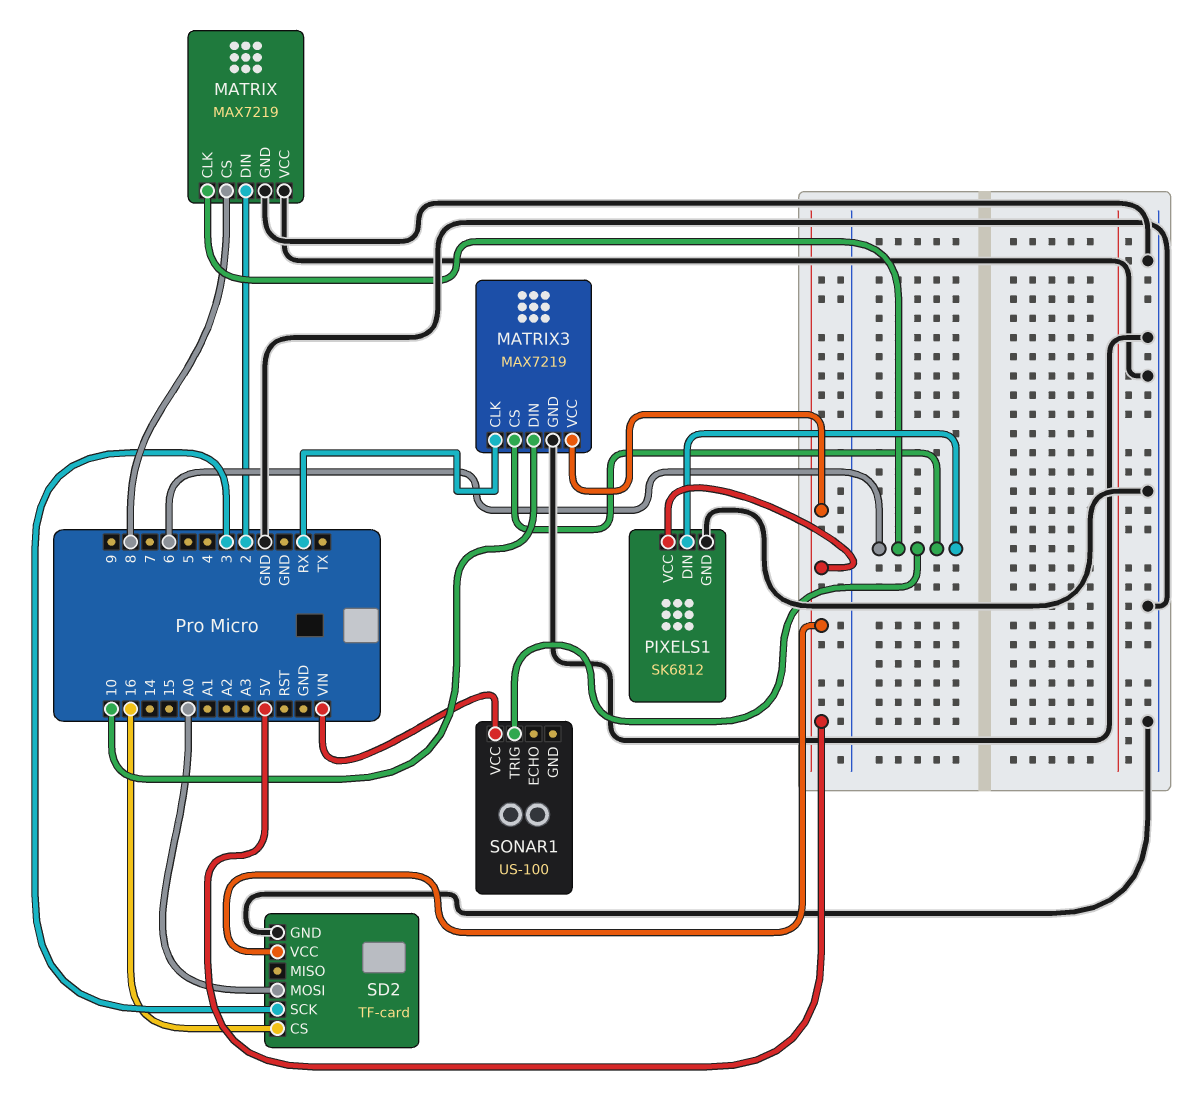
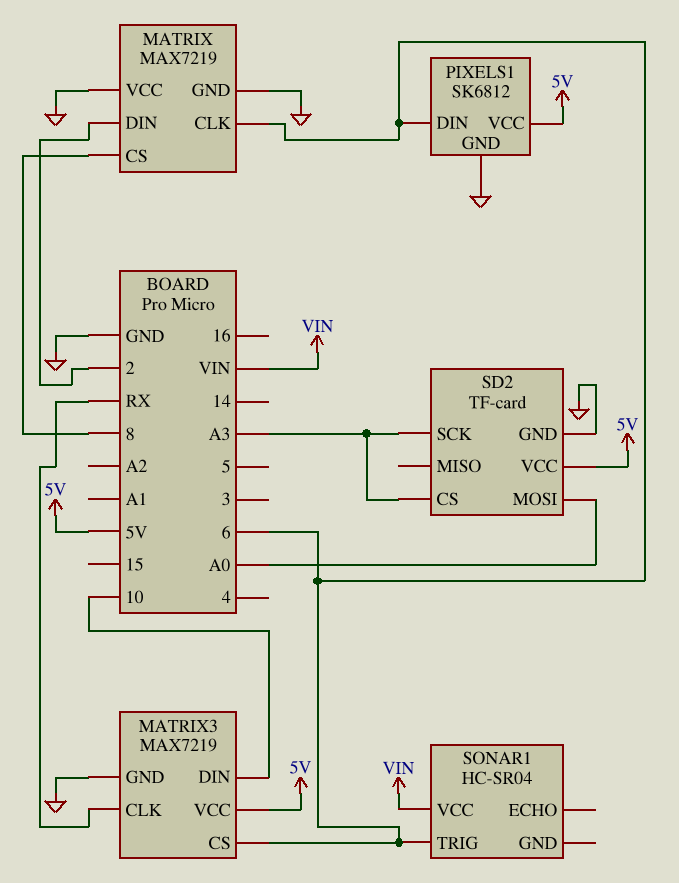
SD2 pin CS: 16 -> A3
SD2 pin SCK: 3 -> A3
SONAR1: US-100 -> HC-SR04

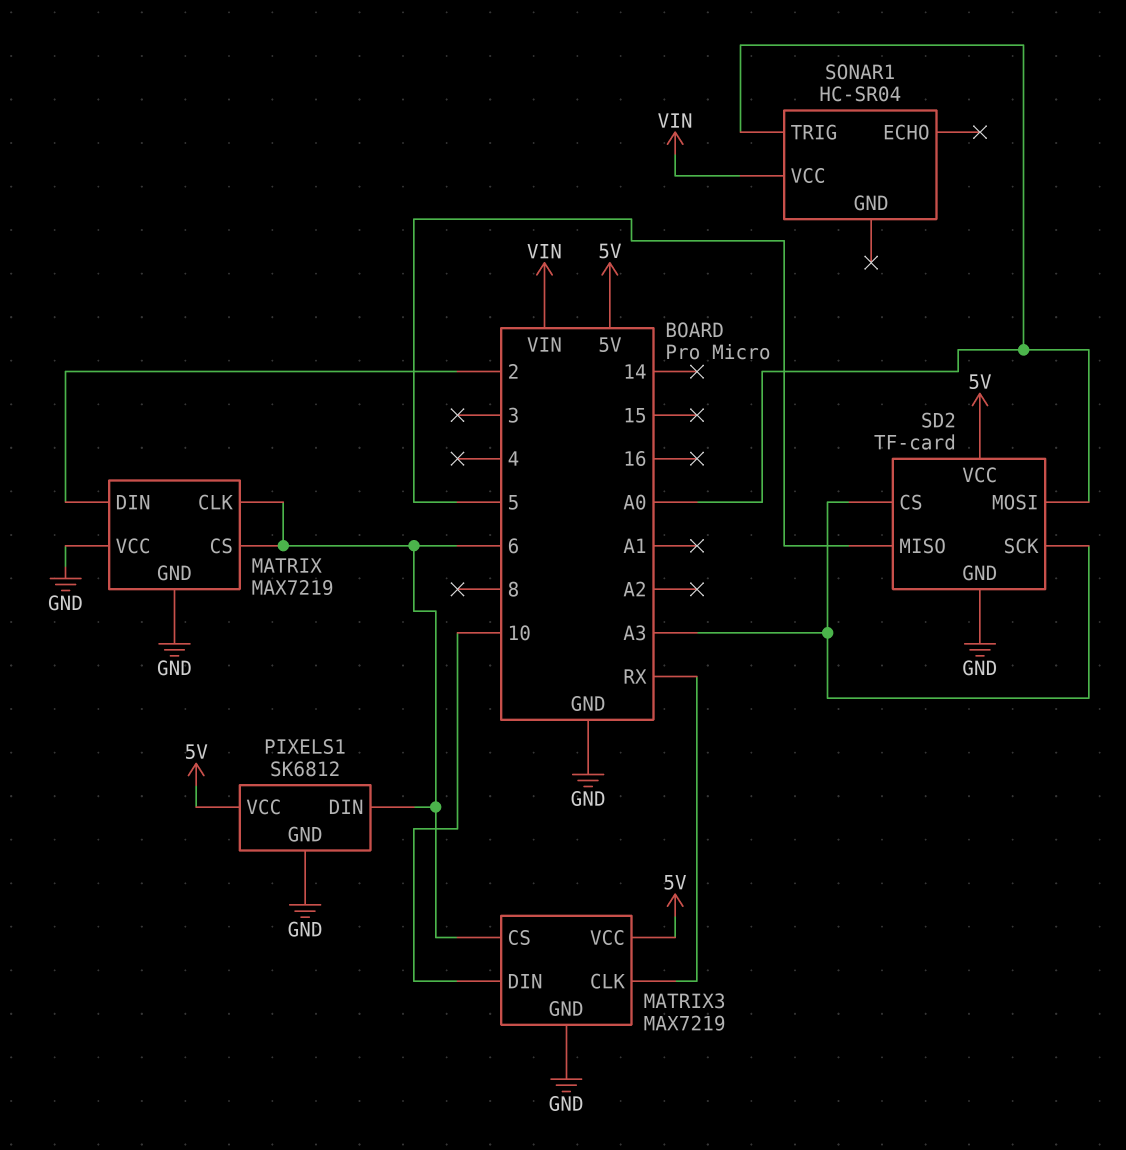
MATRIX pin CS: 8 -> 6
SD2 pin MISO: none -> 5
SONAR1 pin TRIG: 6 -> A0

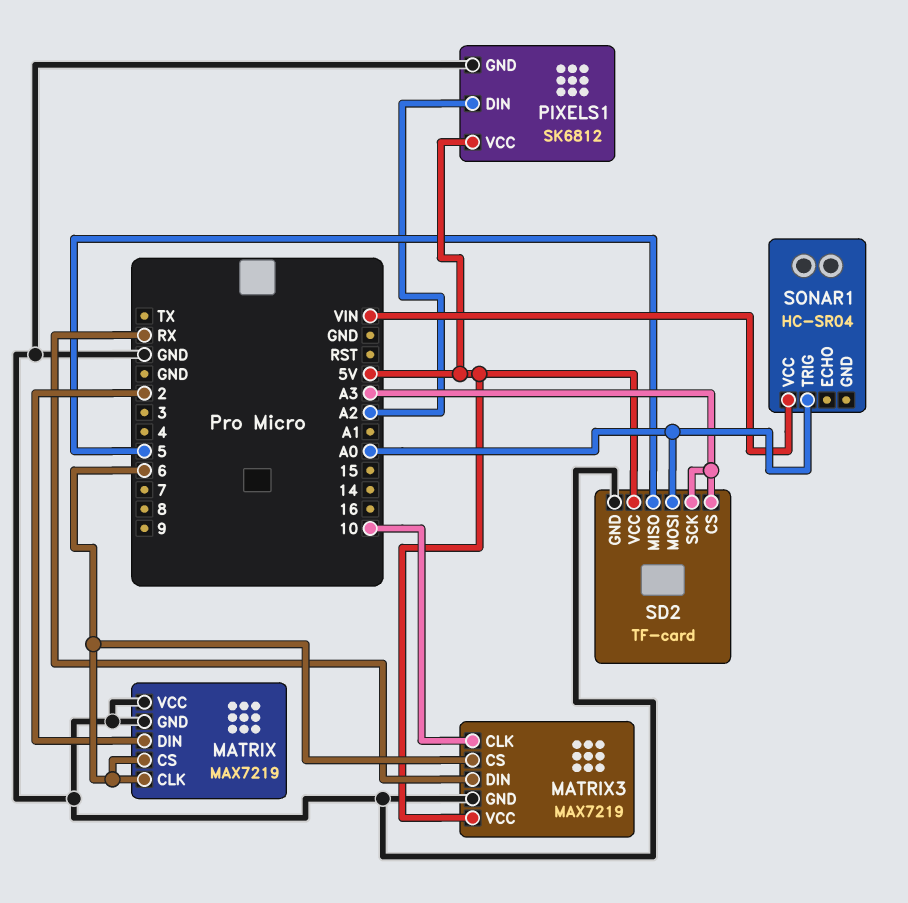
MATRIX3 pin CLK: RX -> 10
MATRIX3 pin DIN: 10 -> RX
PIXELS1 pin DIN: 6 -> A2

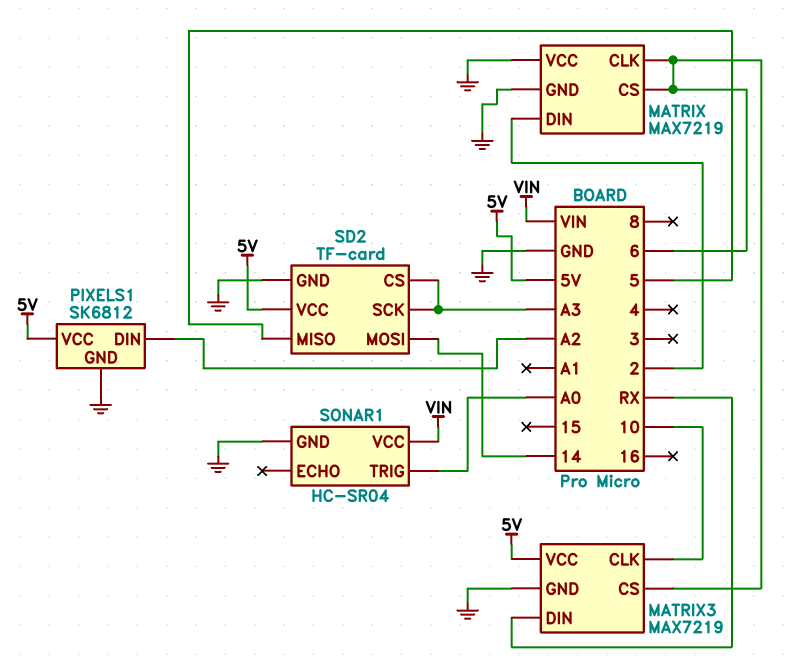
SD2 pin MOSI: A0 -> 14
SONAR1 pin GND: none -> GND

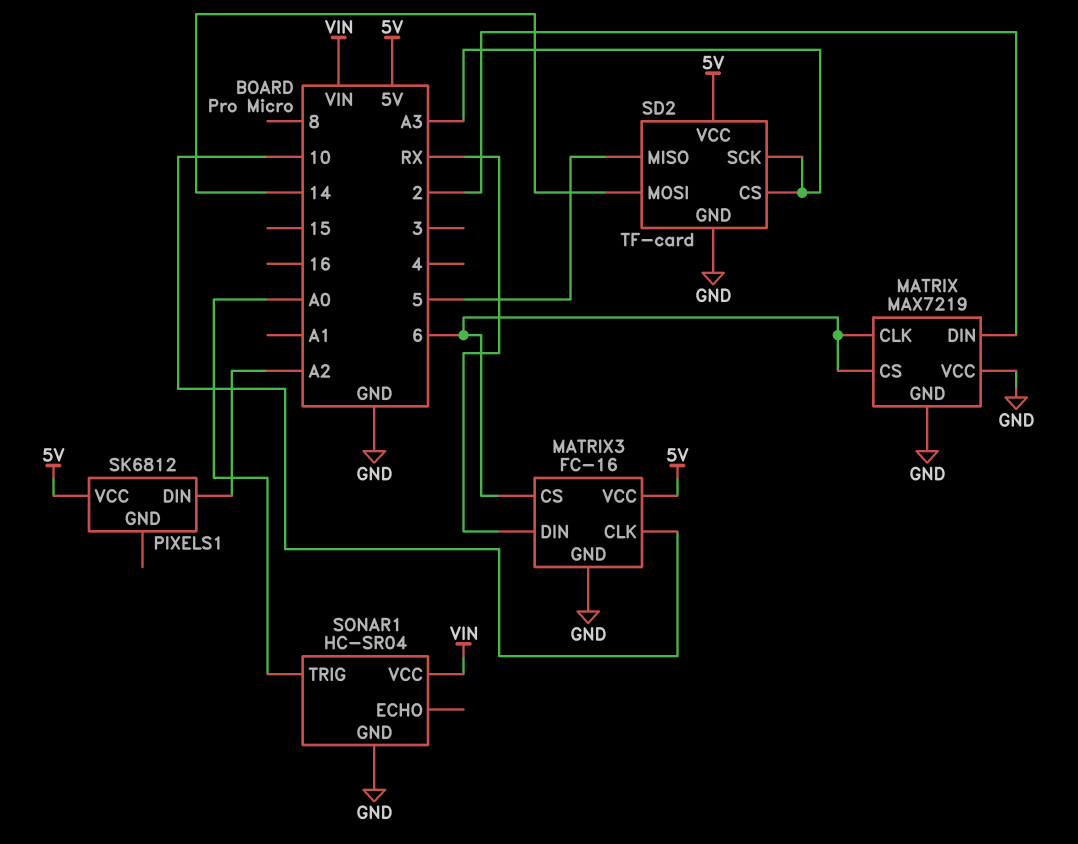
MATRIX3: MAX7219 -> FC-16
PIXELS1 pin GND: GND -> none

